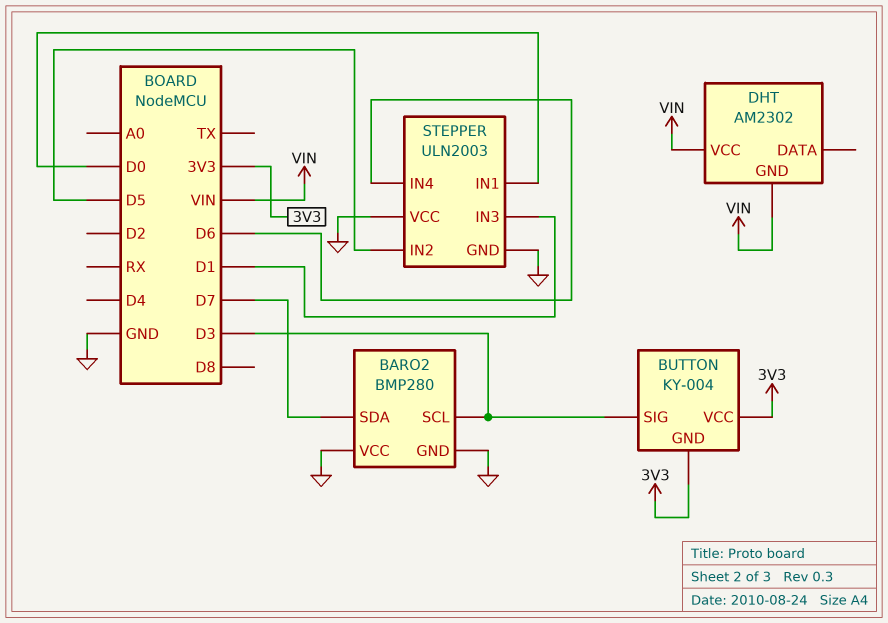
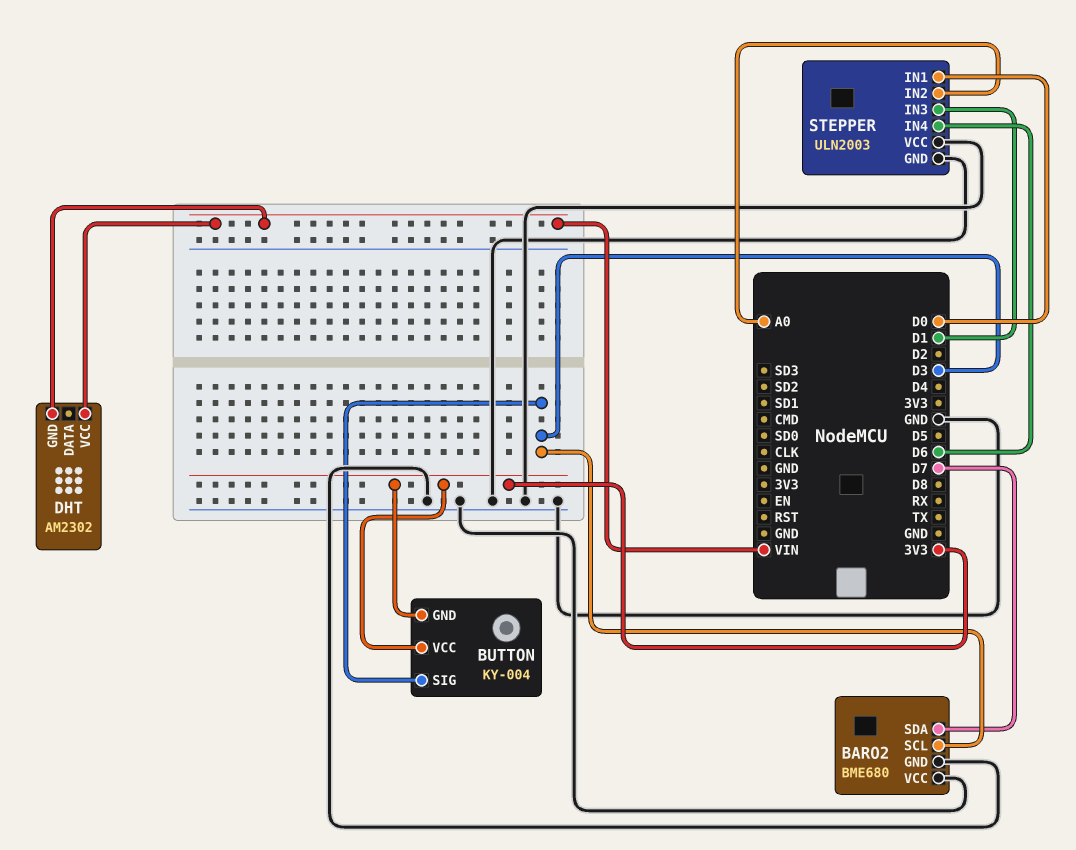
BARO2: BMP280 -> BME680
STEPPER pin IN2: D5 -> A0

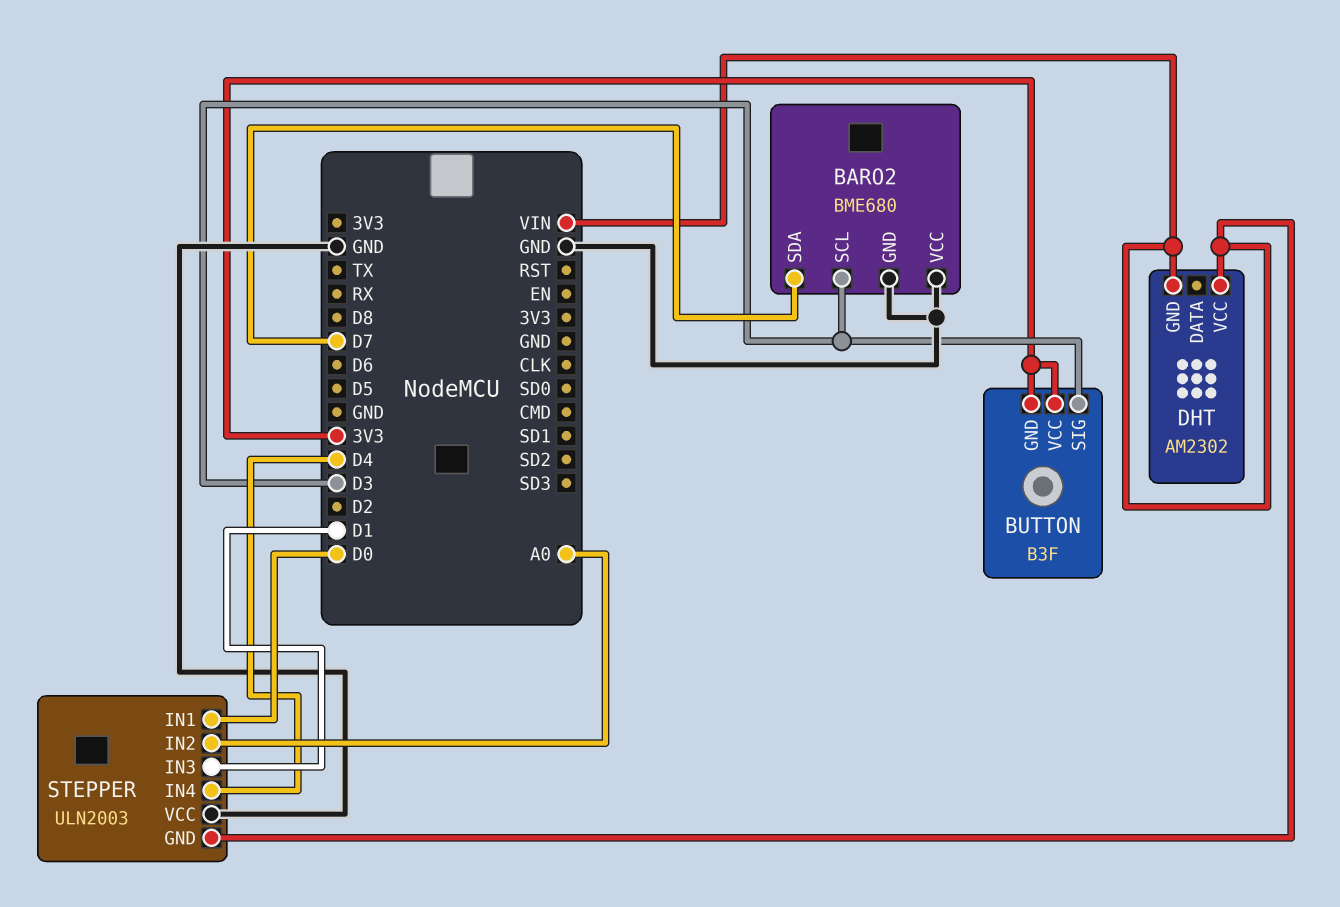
BUTTON: KY-004 -> B3F
STEPPER pin GND: GND -> VIN
STEPPER pin IN4: D6 -> D4

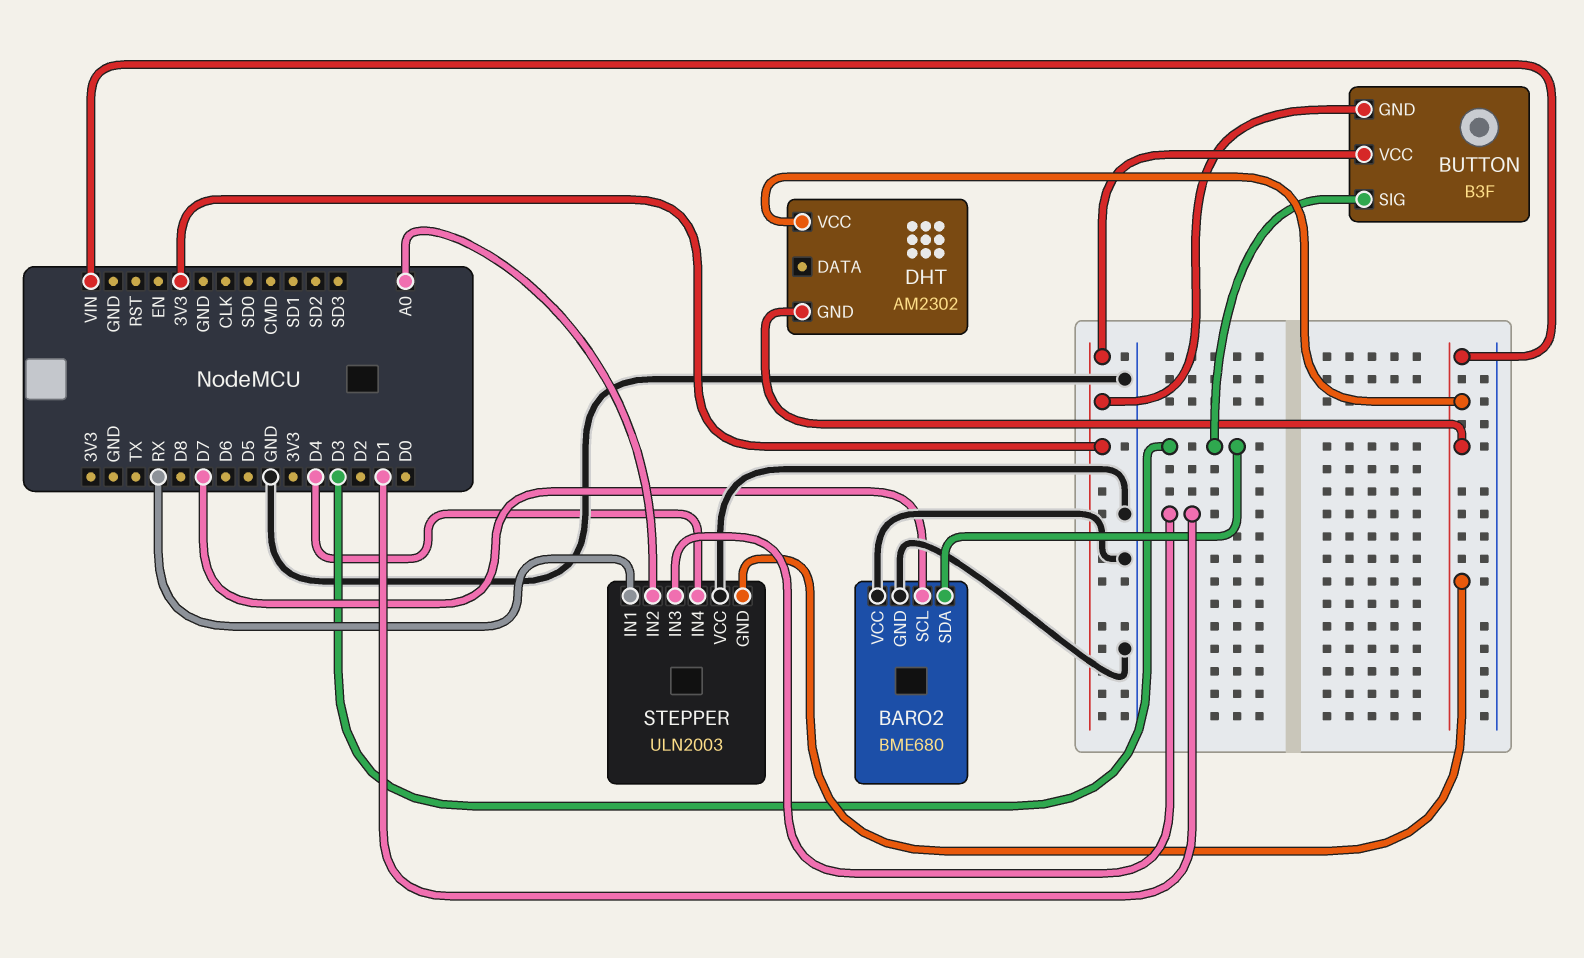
BARO2 pin SCL: D3 -> D7
BARO2 pin SDA: D7 -> D3
STEPPER pin IN1: D0 -> RX

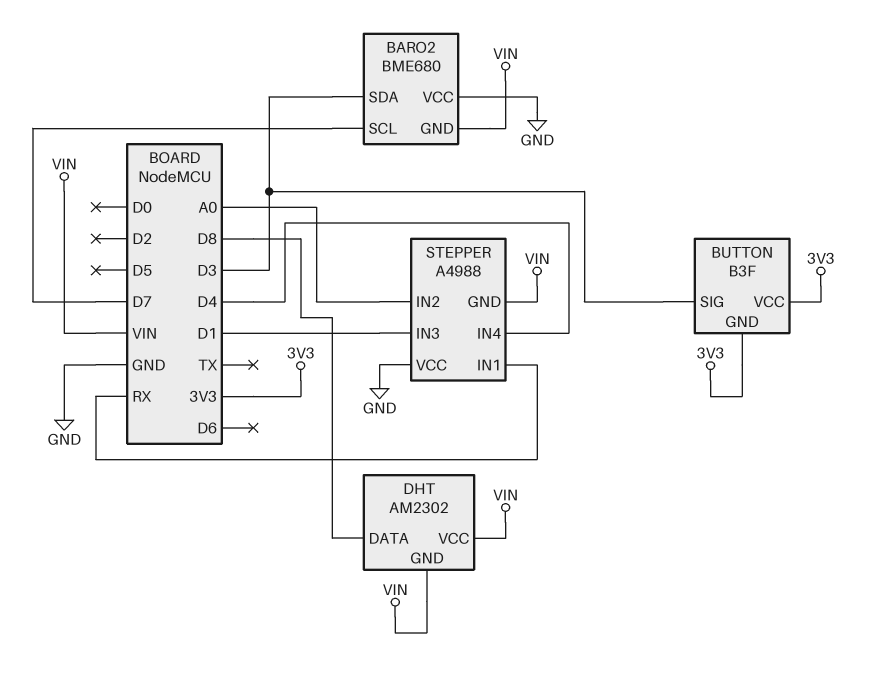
BARO2 pin GND: GND -> VIN
DHT pin DATA: none -> D8
STEPPER: ULN2003 -> A4988

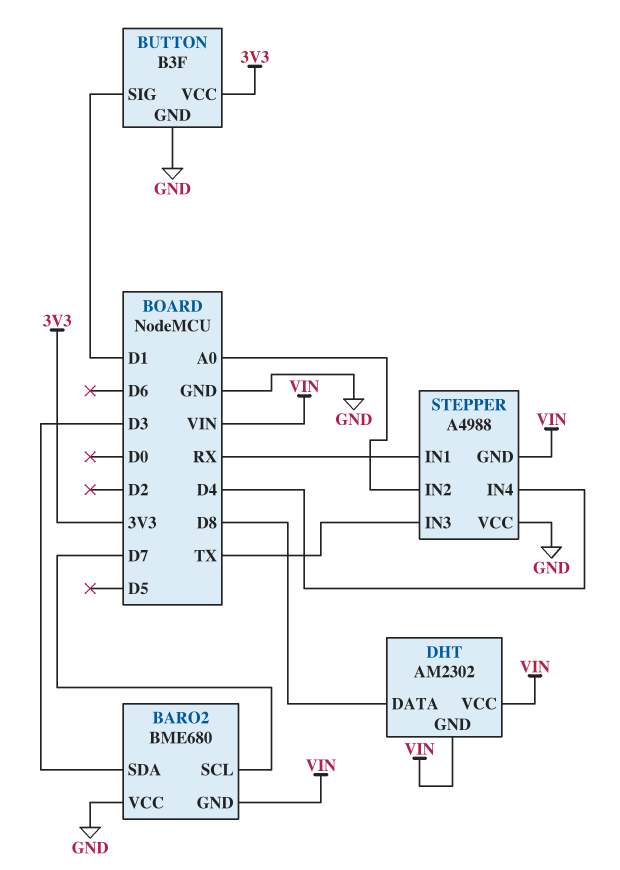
BUTTON pin GND: 3V3 -> GND
BUTTON pin SIG: D3 -> D1
STEPPER pin IN3: D1 -> TX

